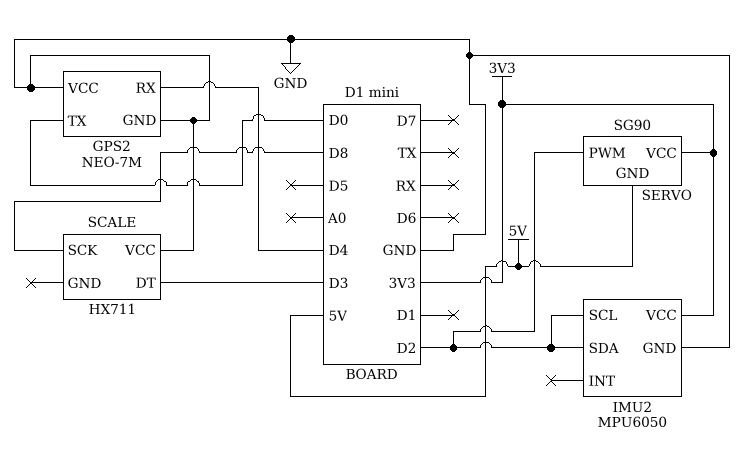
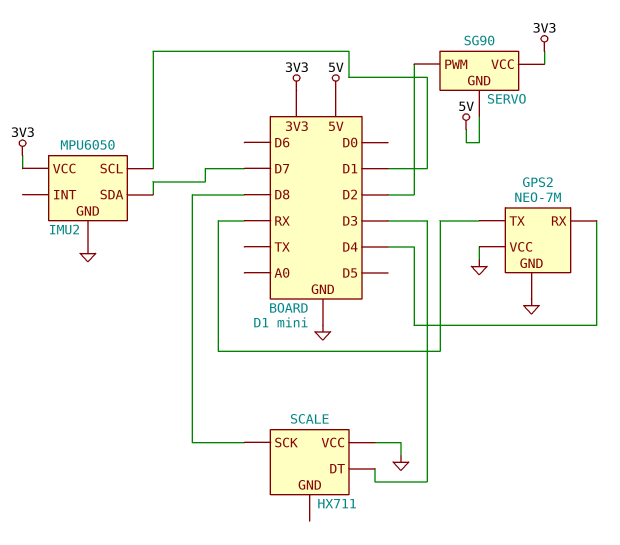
GPS2 pin TX: D0 -> RX
IMU2 pin SCL: D2 -> D1
IMU2 pin SDA: D2 -> D7

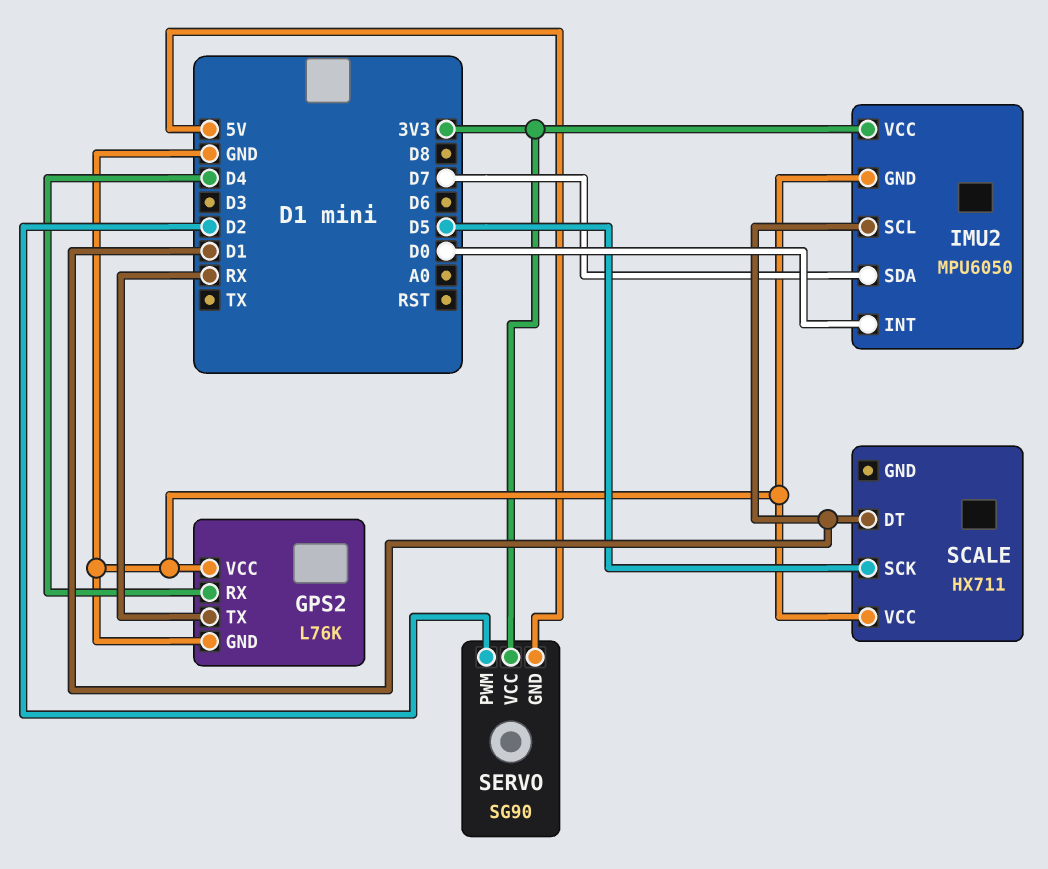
GPS2: NEO-7M -> L76K
IMU2 pin INT: none -> D0
SCALE pin DT: D3 -> D1
SCALE pin SCK: D8 -> D5

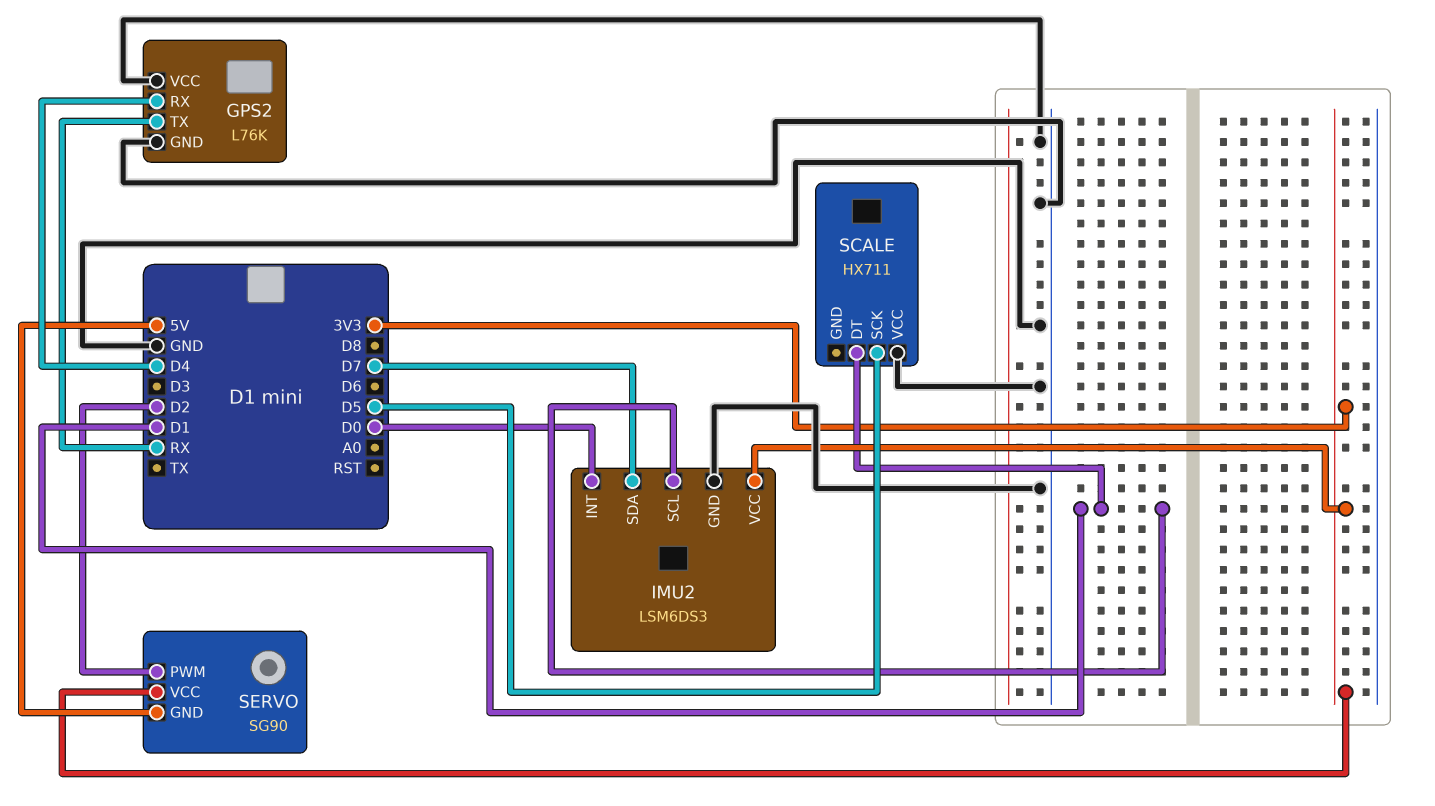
IMU2: MPU6050 -> LSM6DS3

